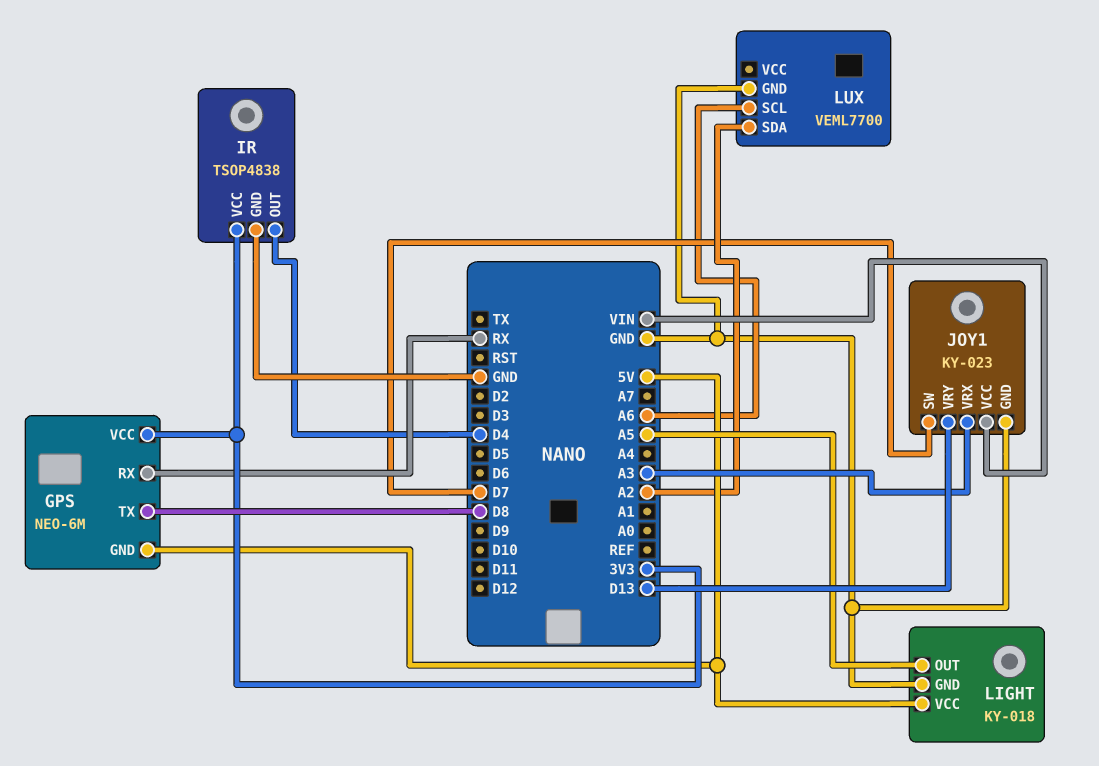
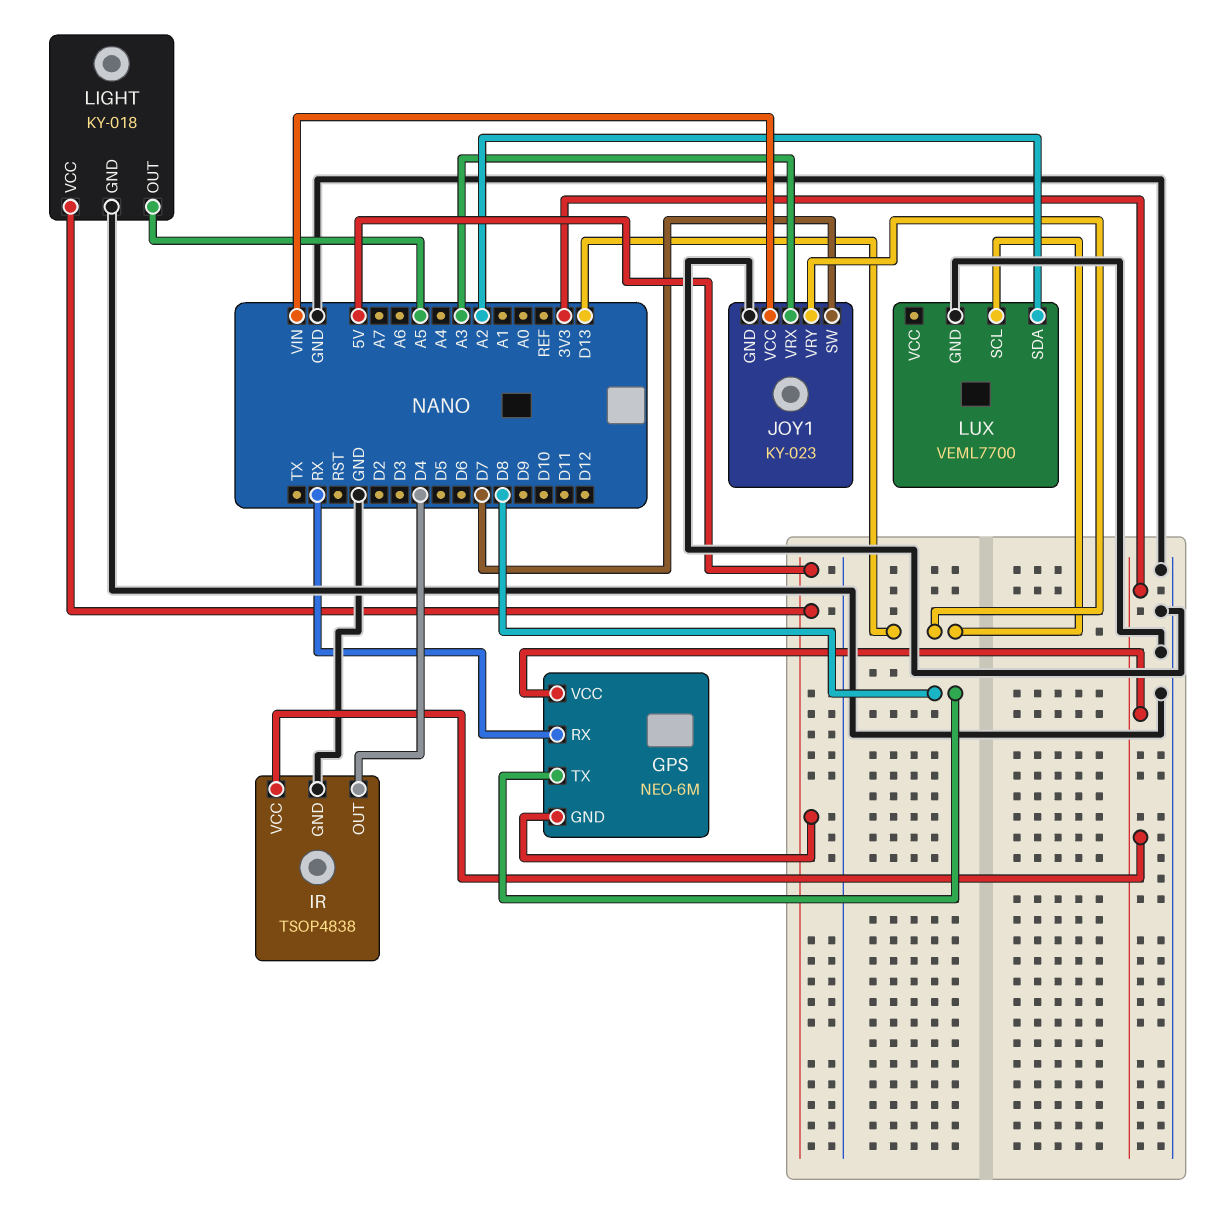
LUX pin SCL: A6 -> D13

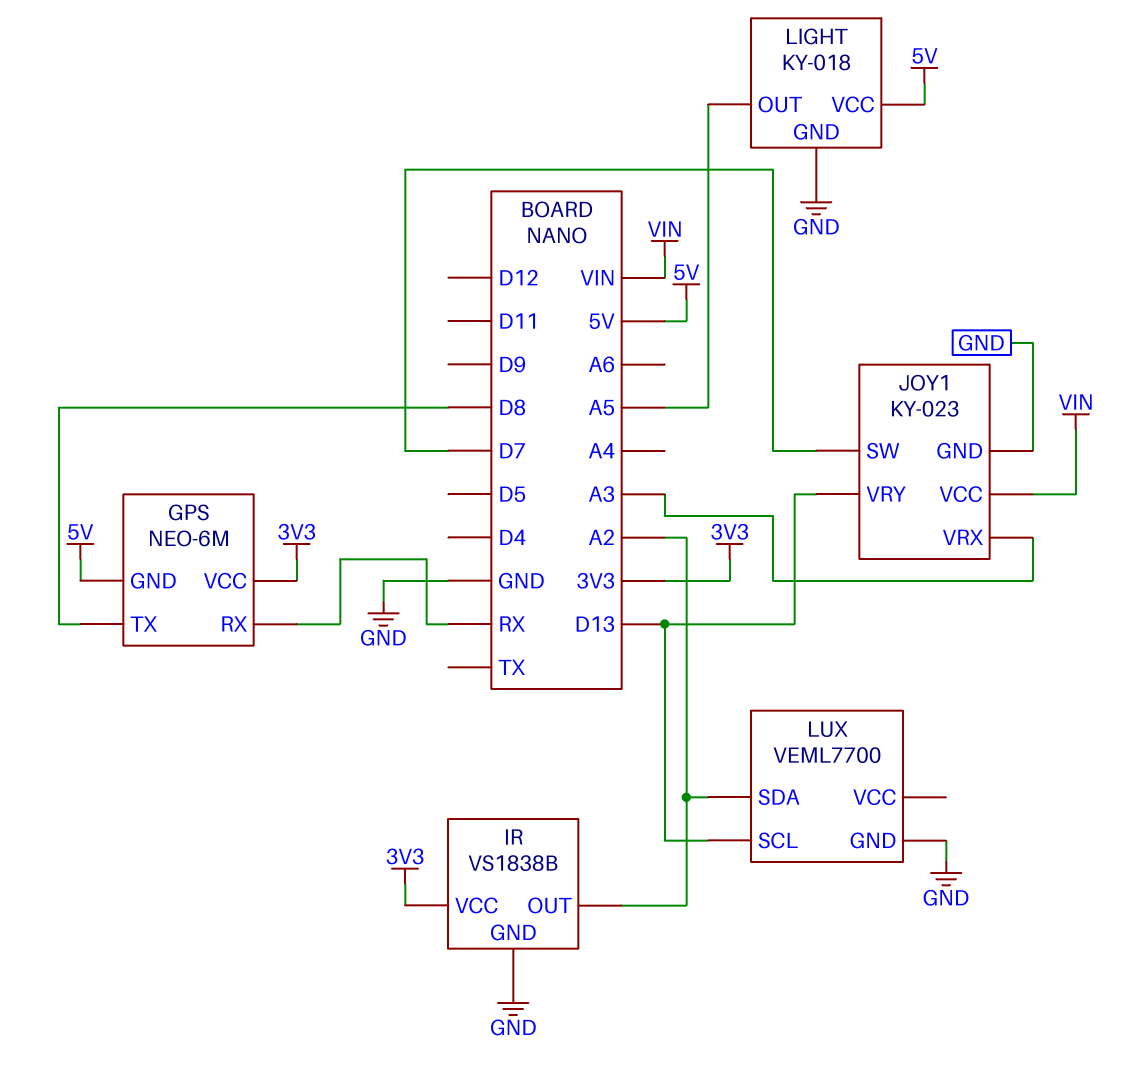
IR: TSOP4838 -> VS1838B
IR pin OUT: D4 -> A2

